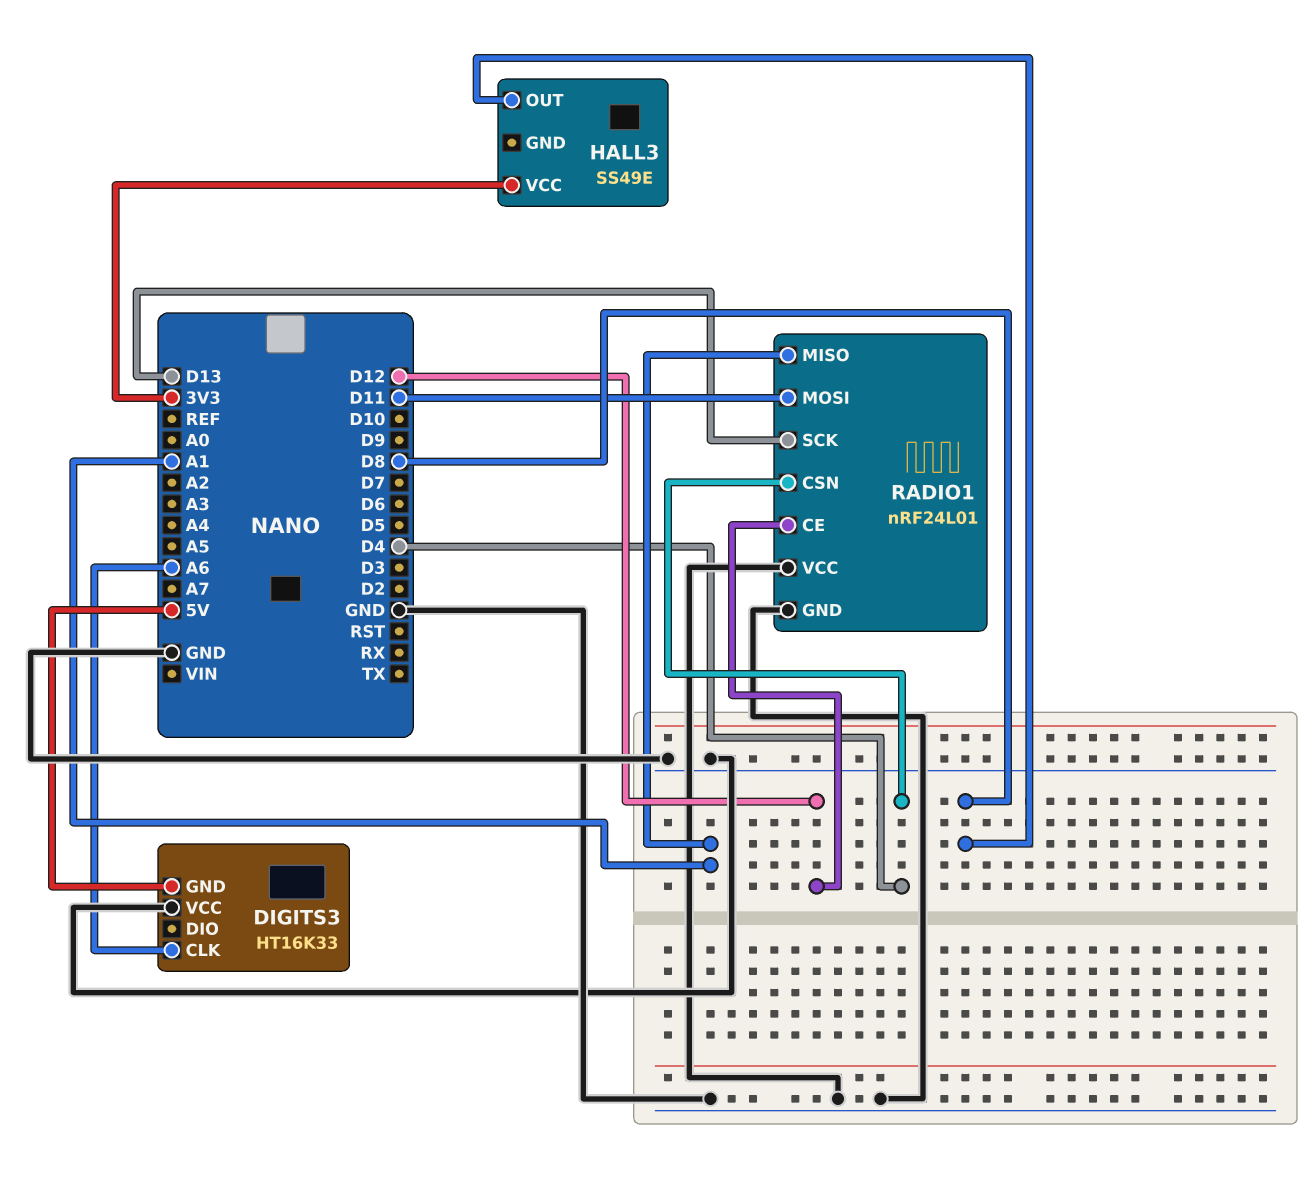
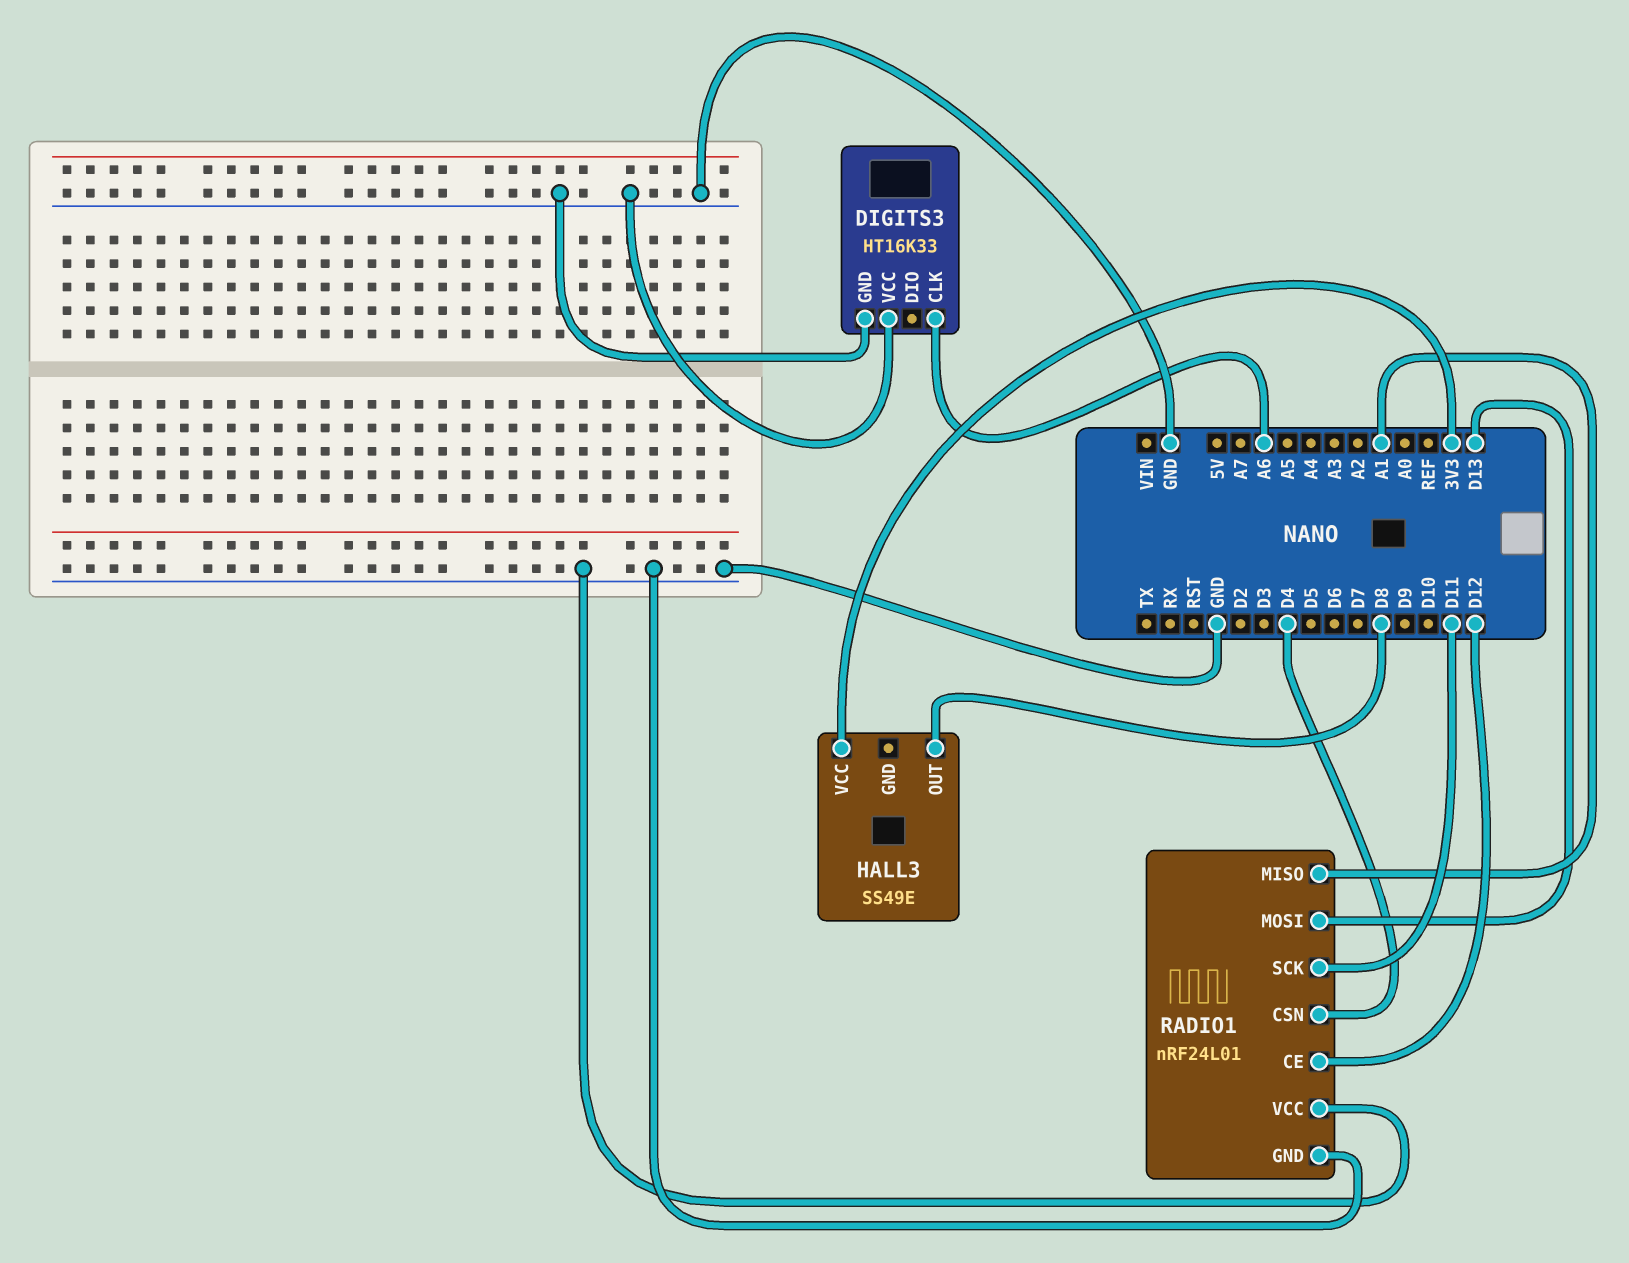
DIGITS3 pin GND: 5V -> GND
RADIO1 pin MOSI: D11 -> D13
RADIO1 pin SCK: D13 -> D11

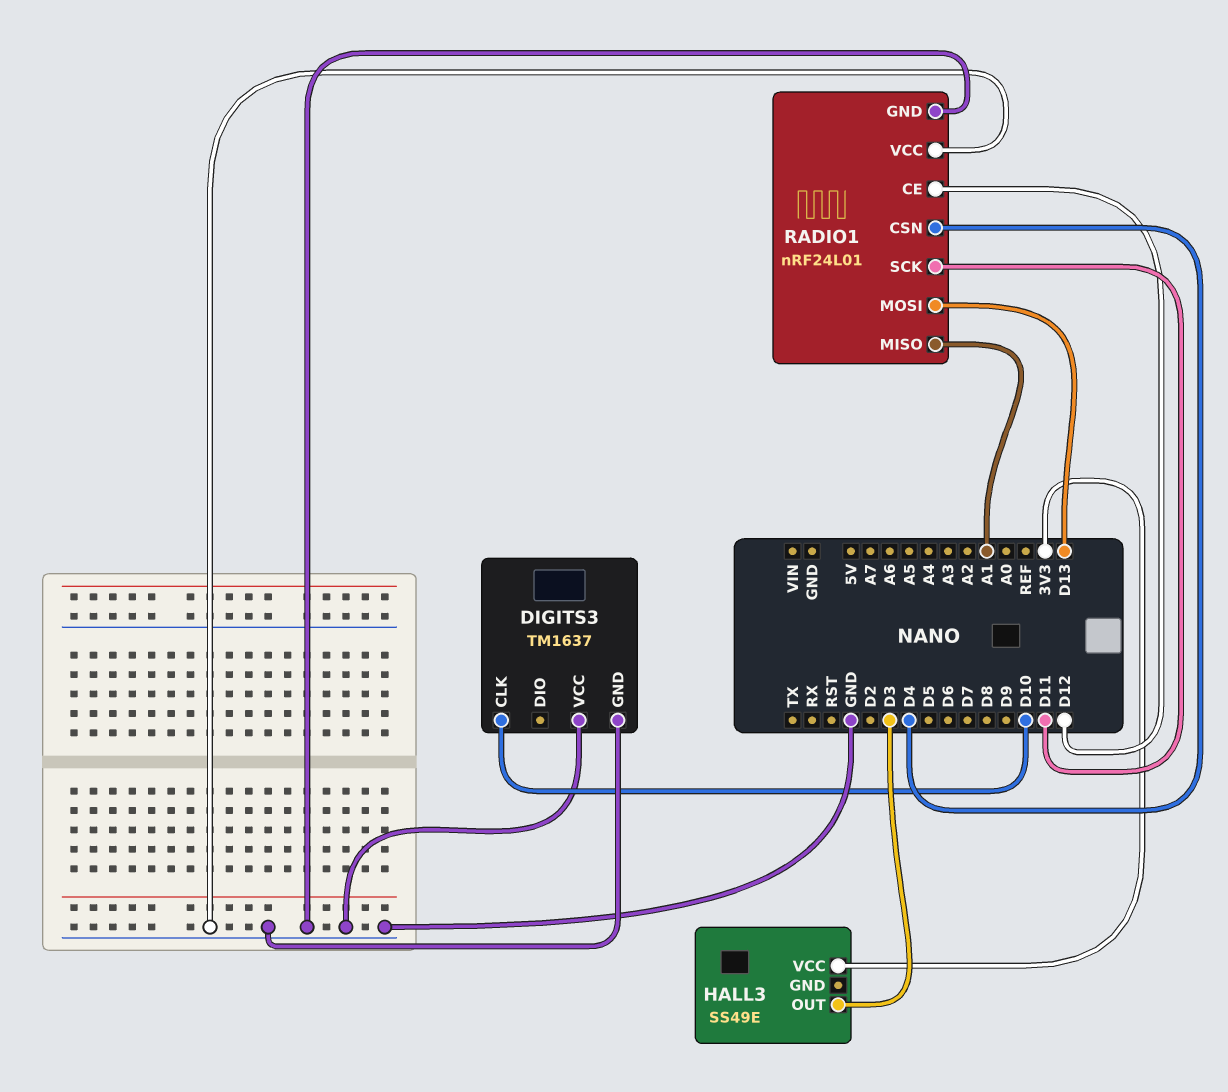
DIGITS3: HT16K33 -> TM1637
DIGITS3 pin CLK: A6 -> D10
HALL3 pin OUT: D8 -> D3

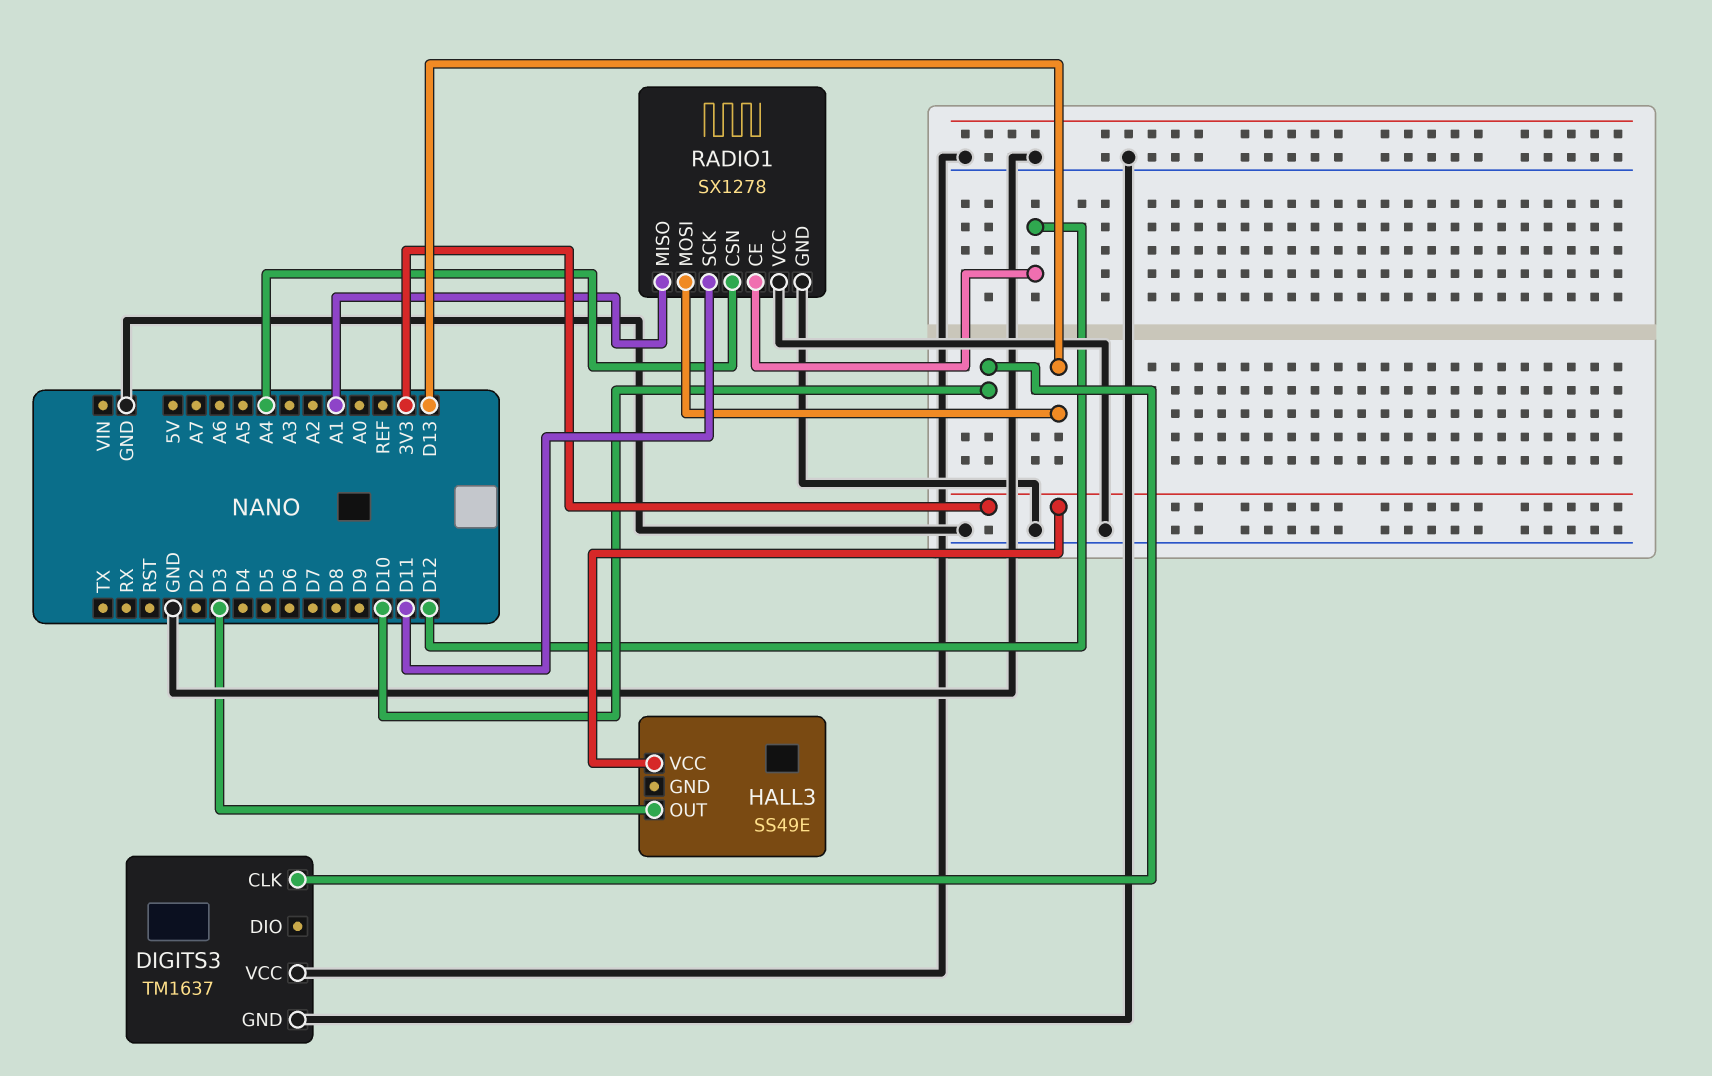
RADIO1: nRF24L01 -> SX1278
RADIO1 pin CSN: D4 -> A4

